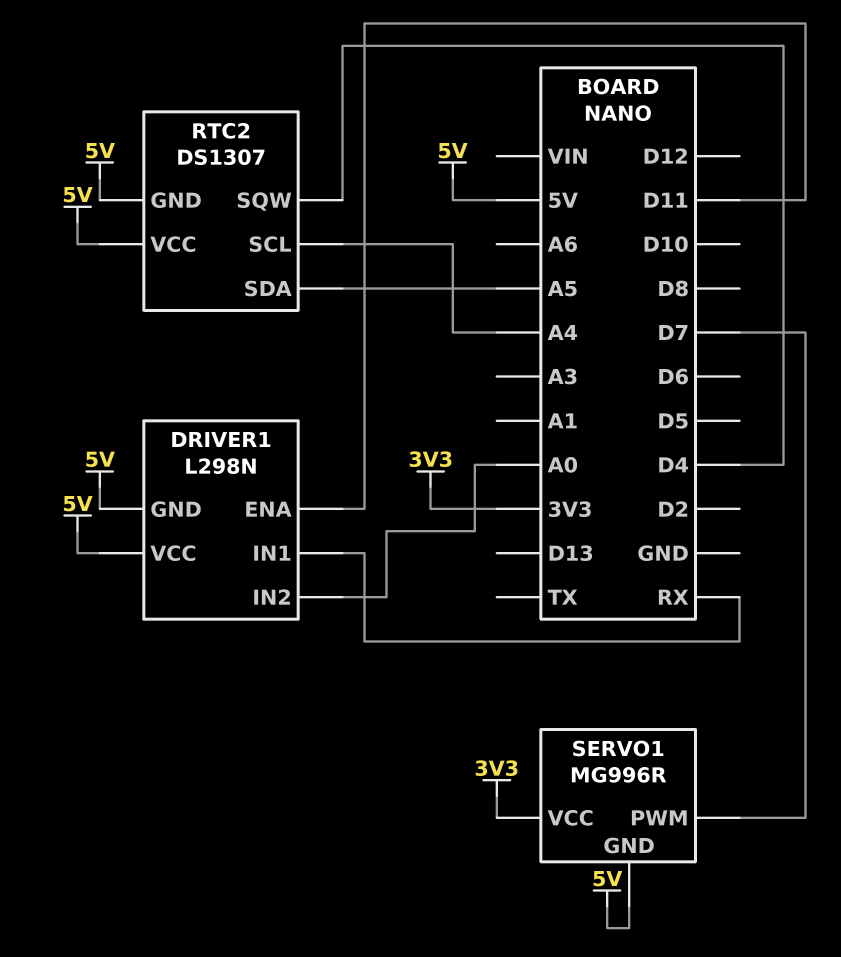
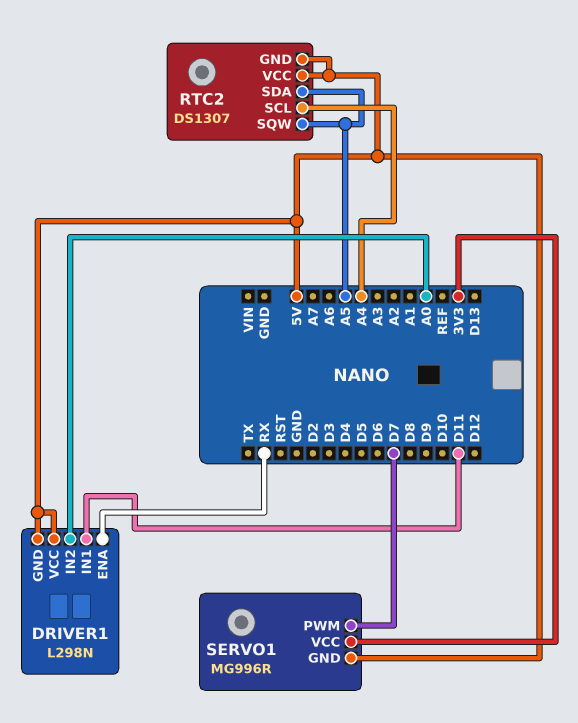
DRIVER1 pin ENA: D11 -> RX
DRIVER1 pin IN1: RX -> D11
RTC2 pin SQW: D4 -> A5

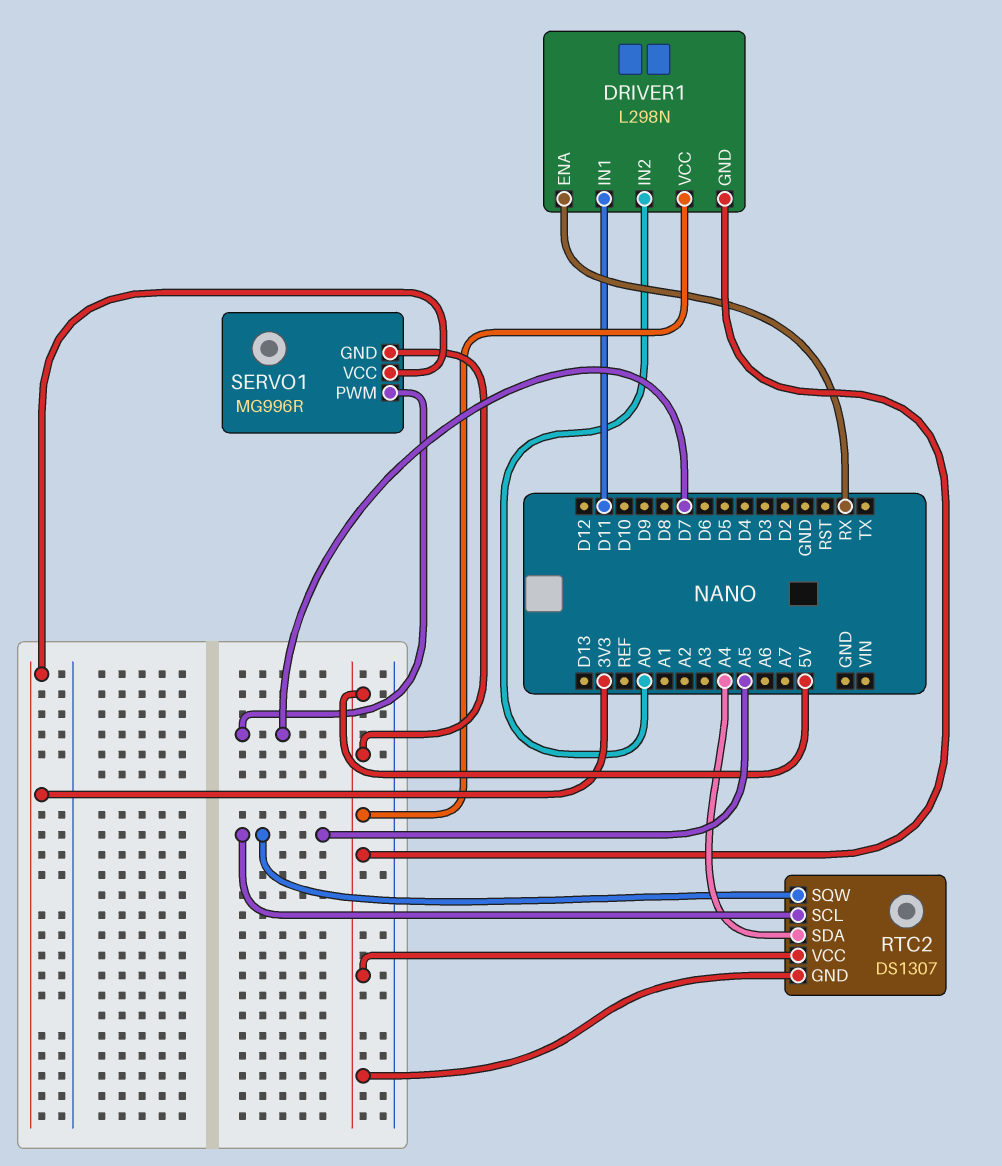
RTC2 pin SCL: A4 -> A5
RTC2 pin SDA: A5 -> A4

